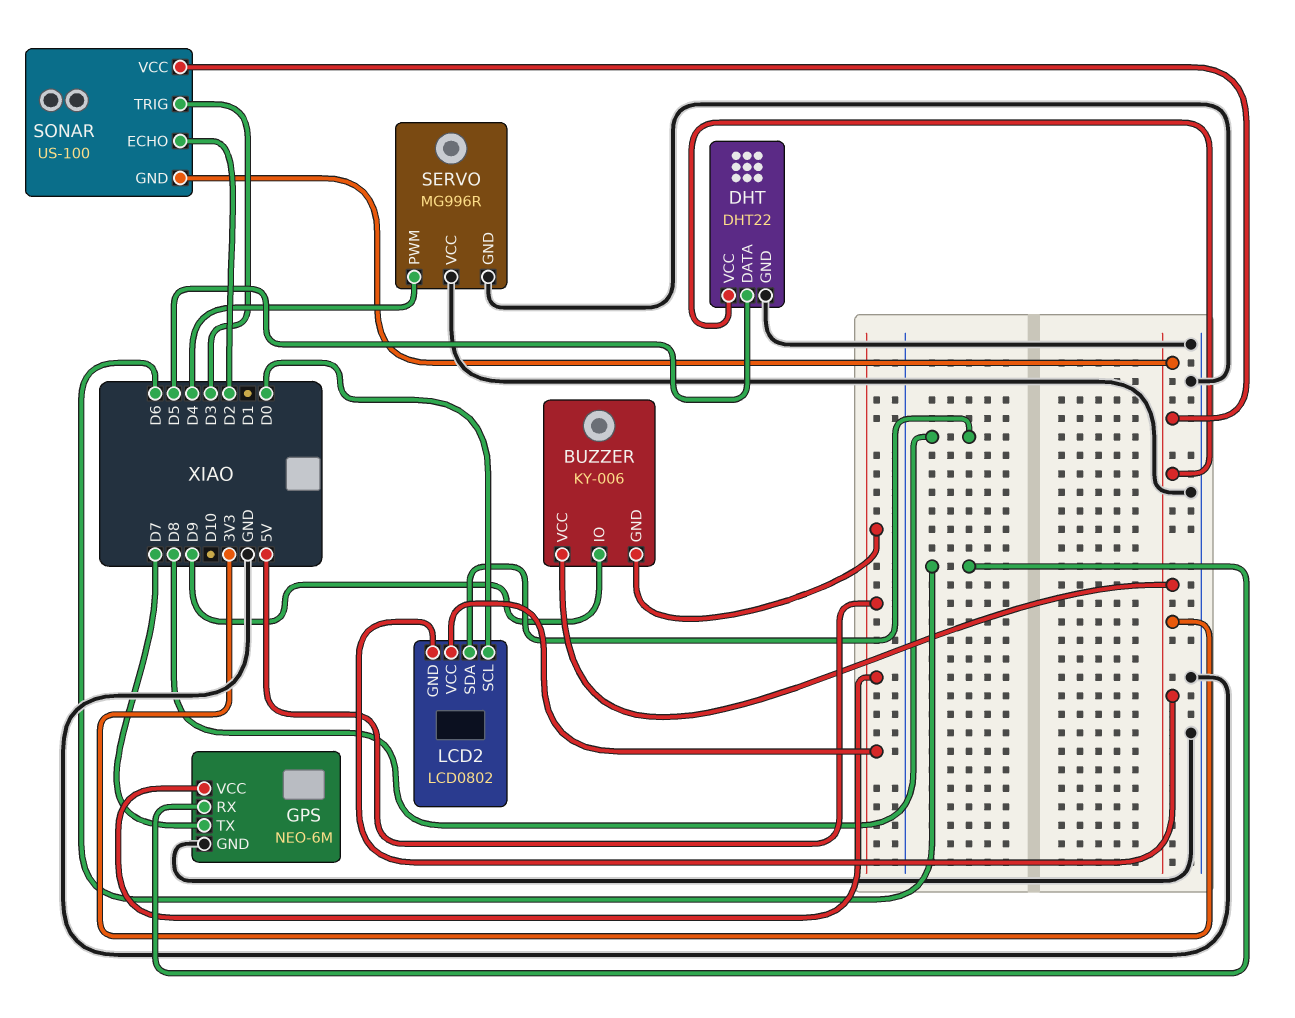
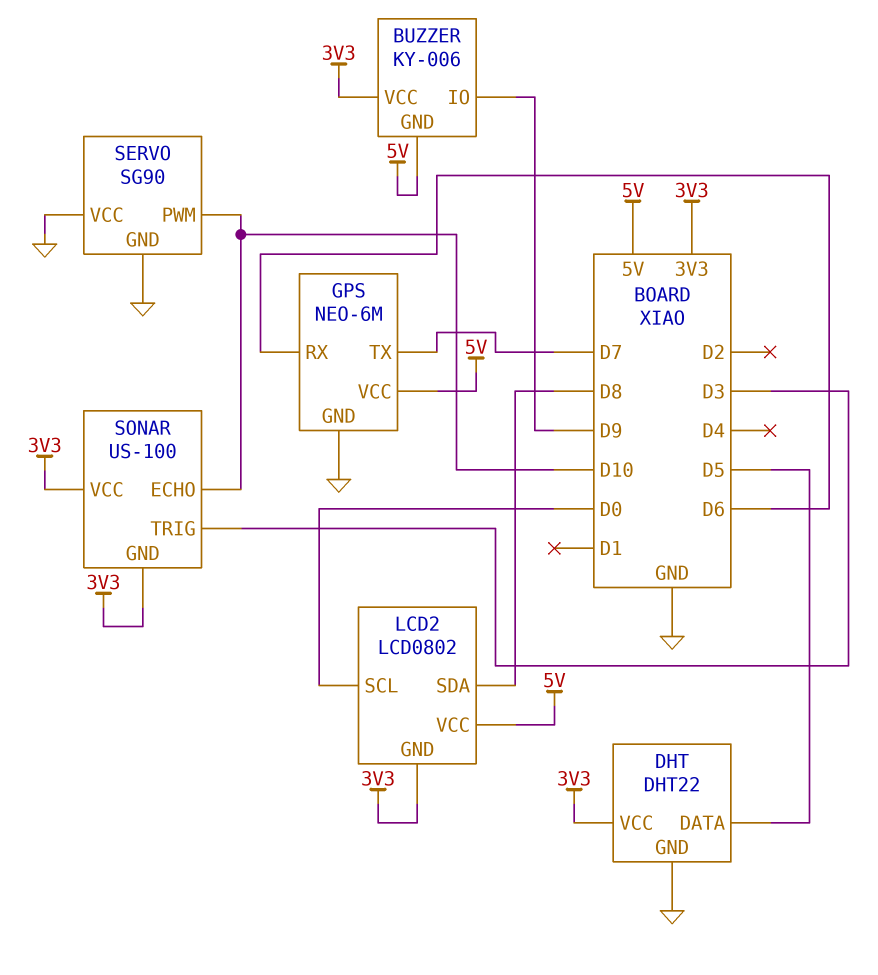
SERVO: MG996R -> SG90
SERVO pin PWM: D4 -> D10
SONAR pin ECHO: D2 -> D10

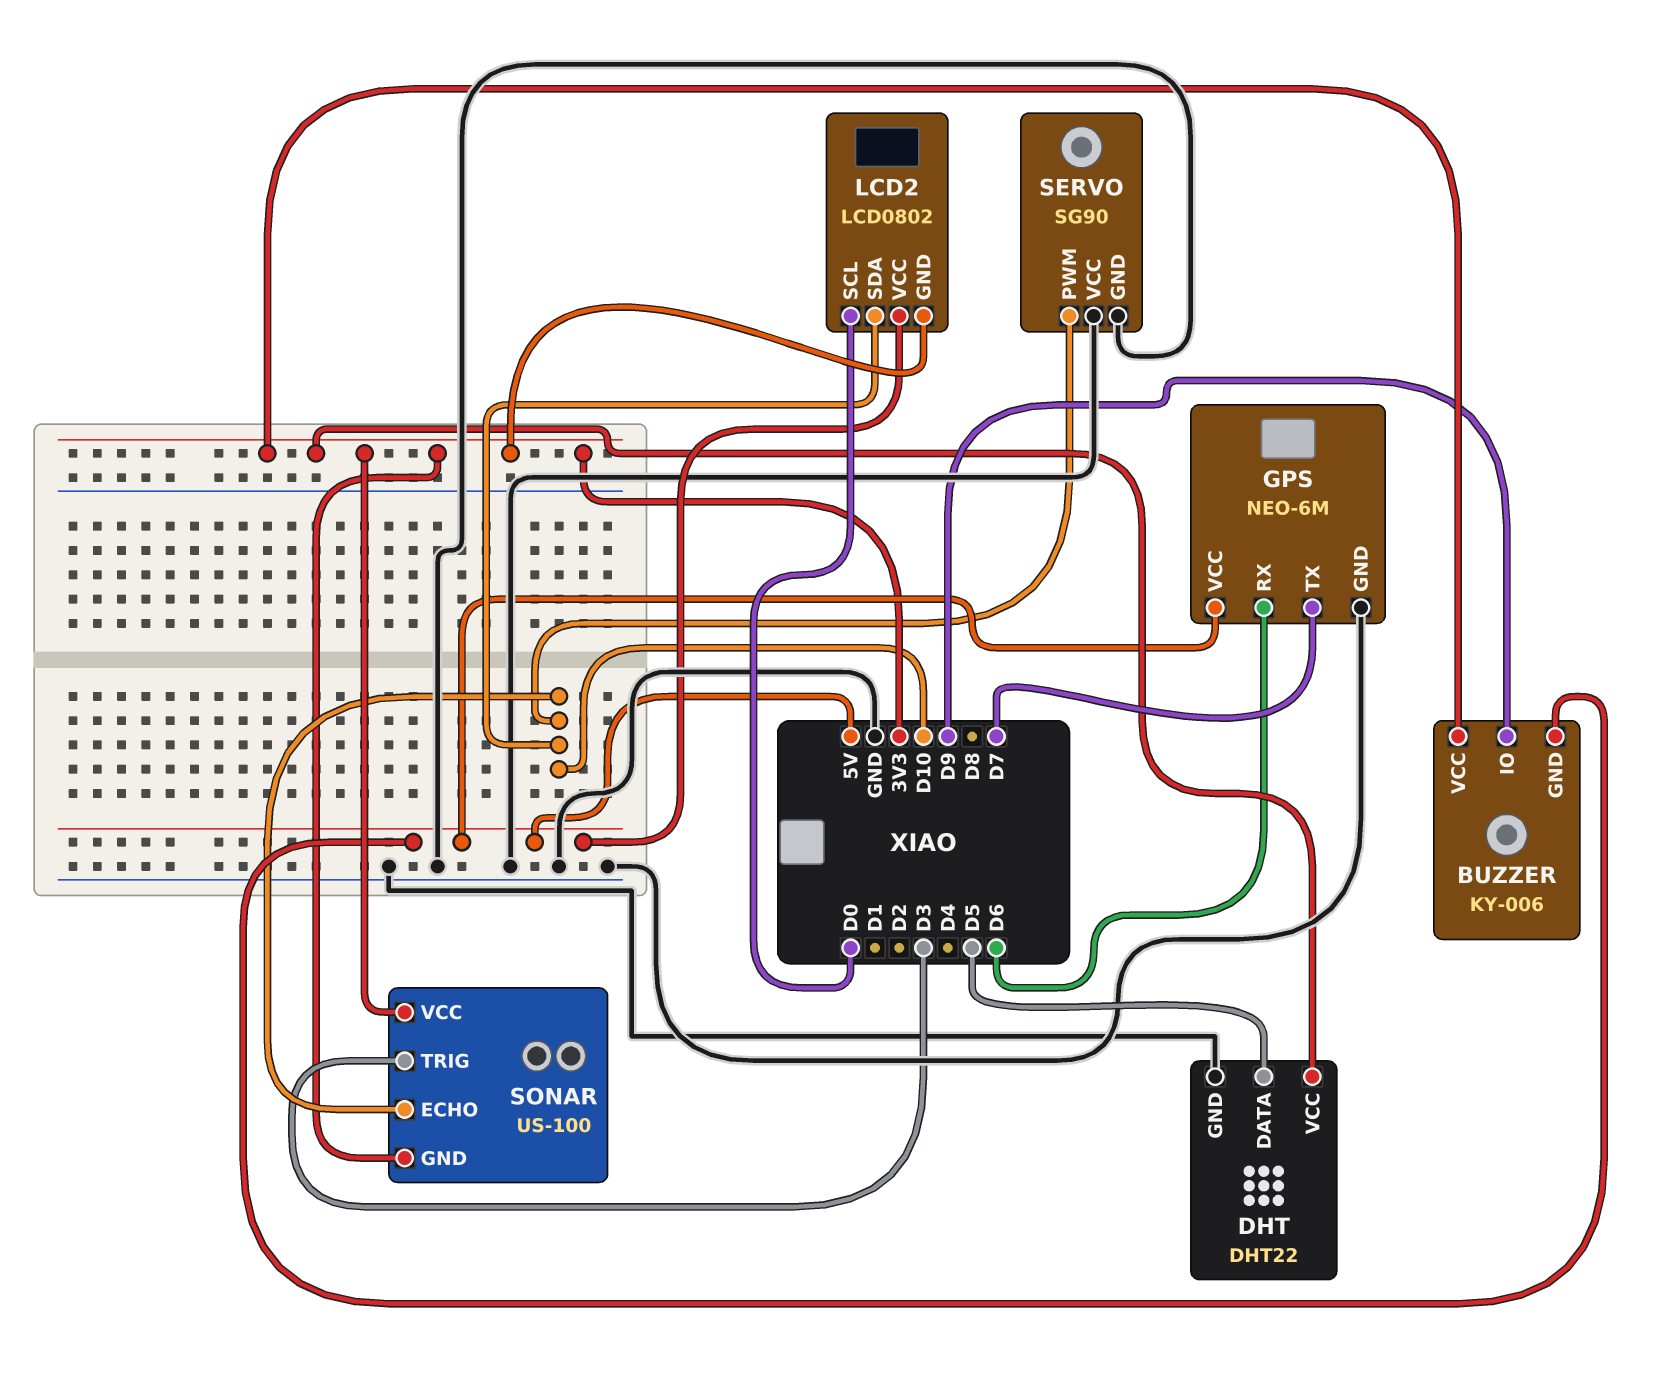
LCD2 pin SDA: D8 -> D10

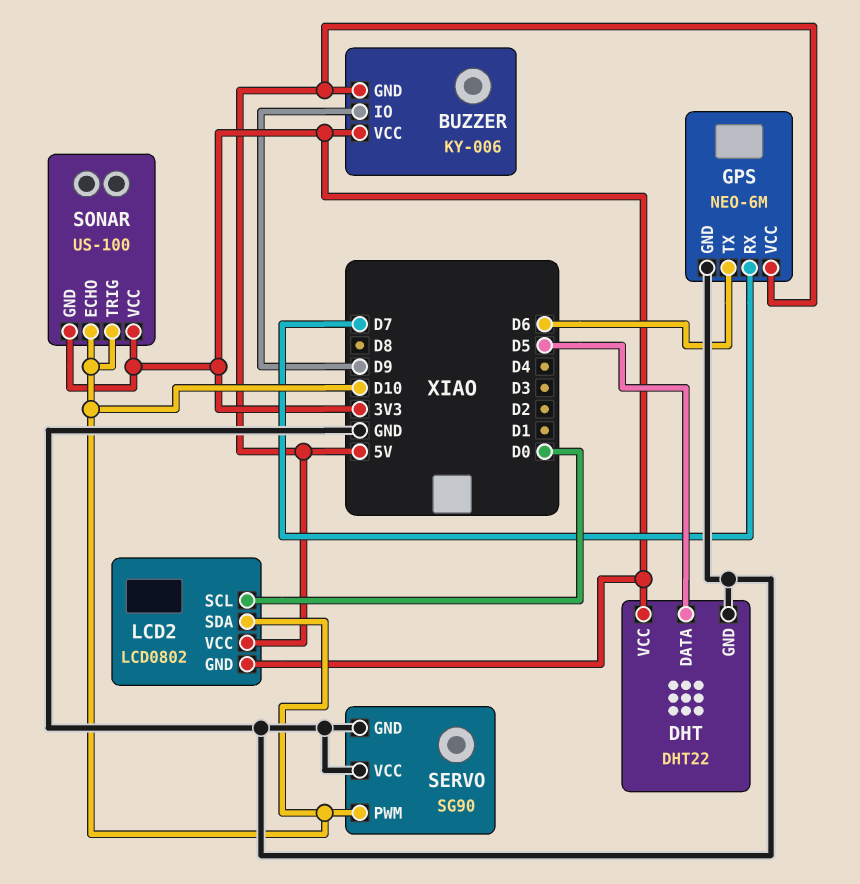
GPS pin RX: D6 -> D7
GPS pin TX: D7 -> D6
SONAR pin TRIG: D3 -> D10

